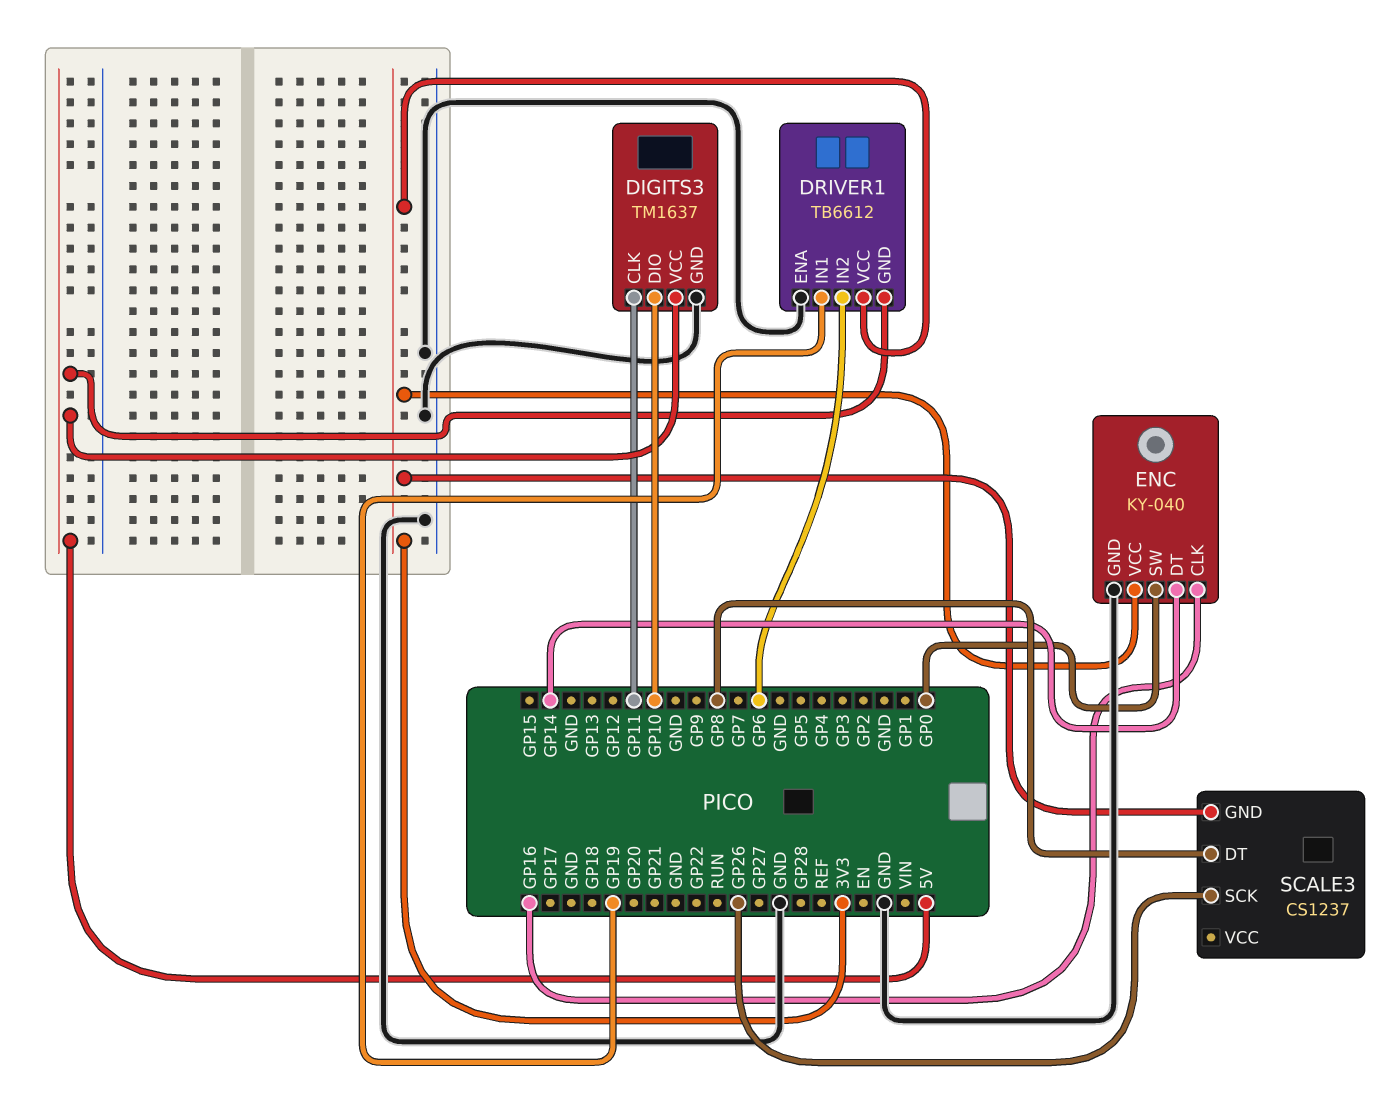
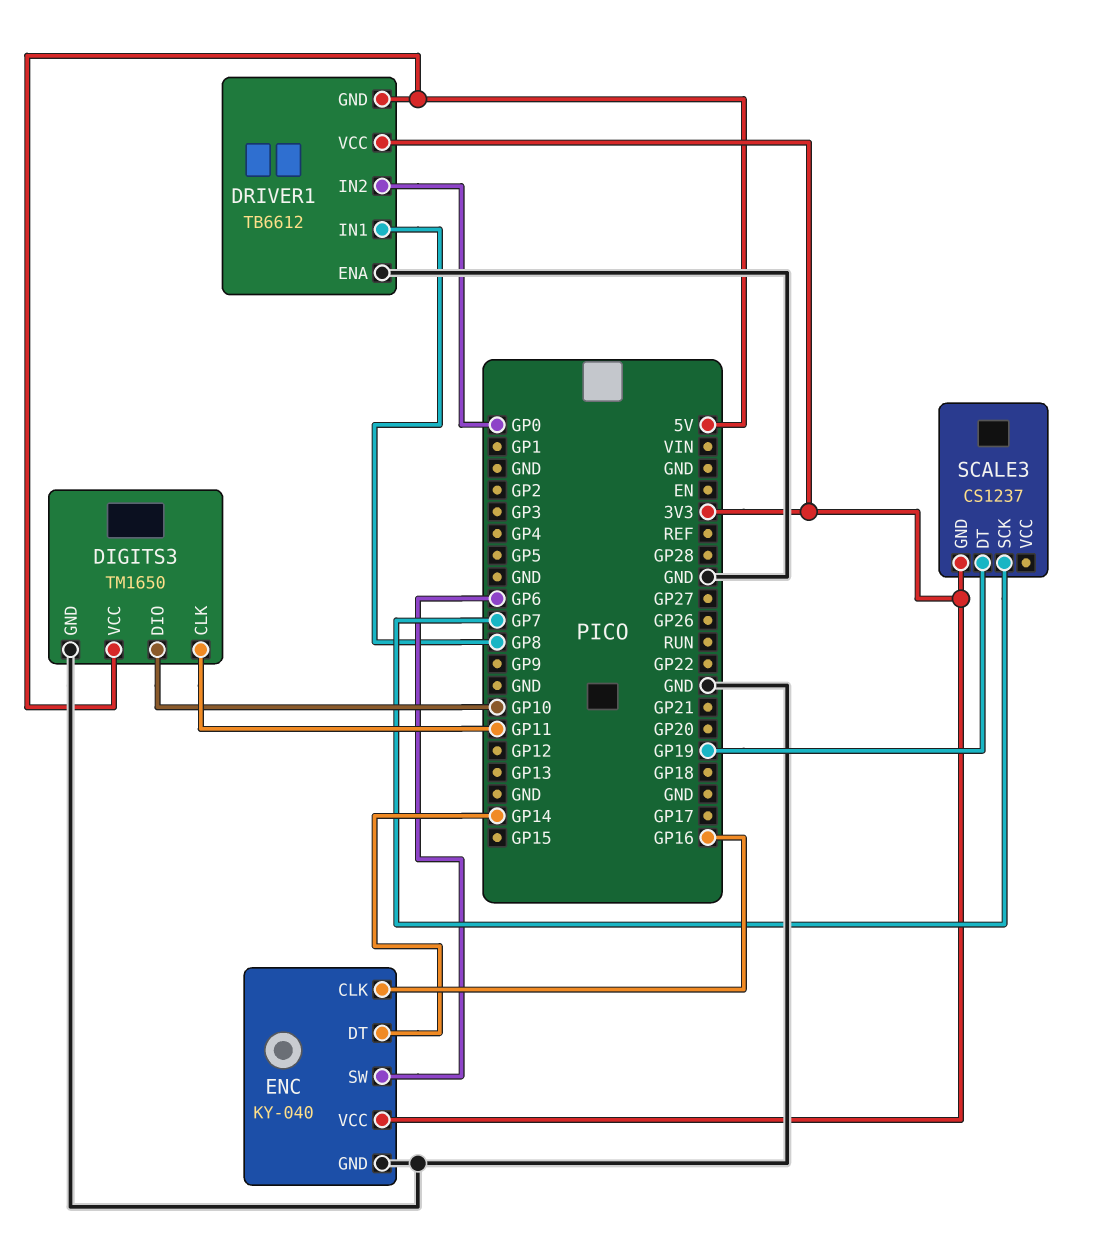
DIGITS3: TM1637 -> TM1650
DRIVER1 pin IN1: GP19 -> GP8
DRIVER1 pin IN2: GP6 -> GP0
ENC pin SW: GP0 -> GP6
SCALE3 pin DT: GP8 -> GP19
SCALE3 pin SCK: GP26 -> GP7

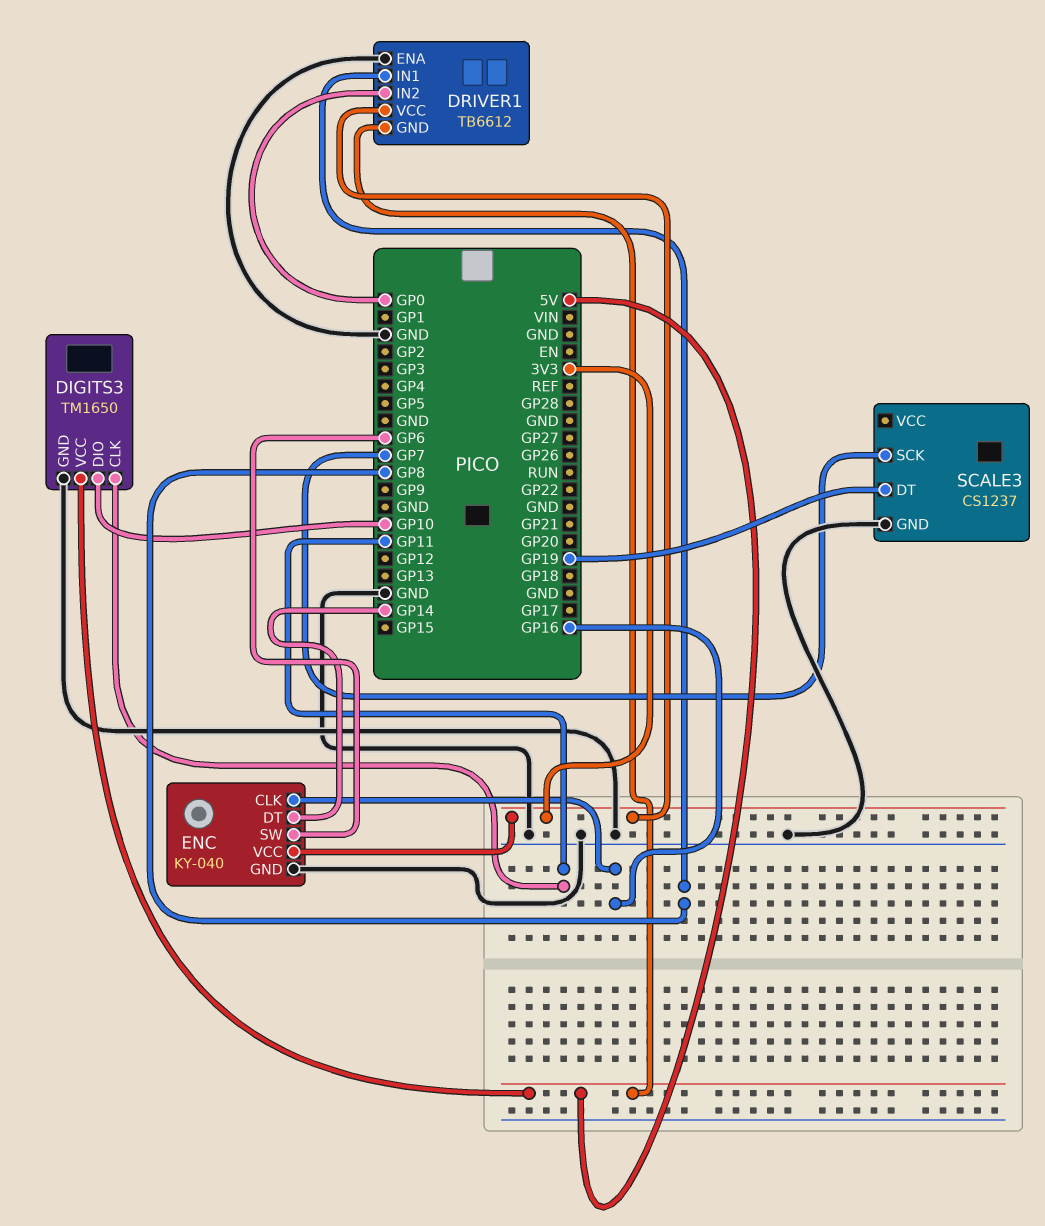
SCALE3 pin GND: 3V3 -> GND

